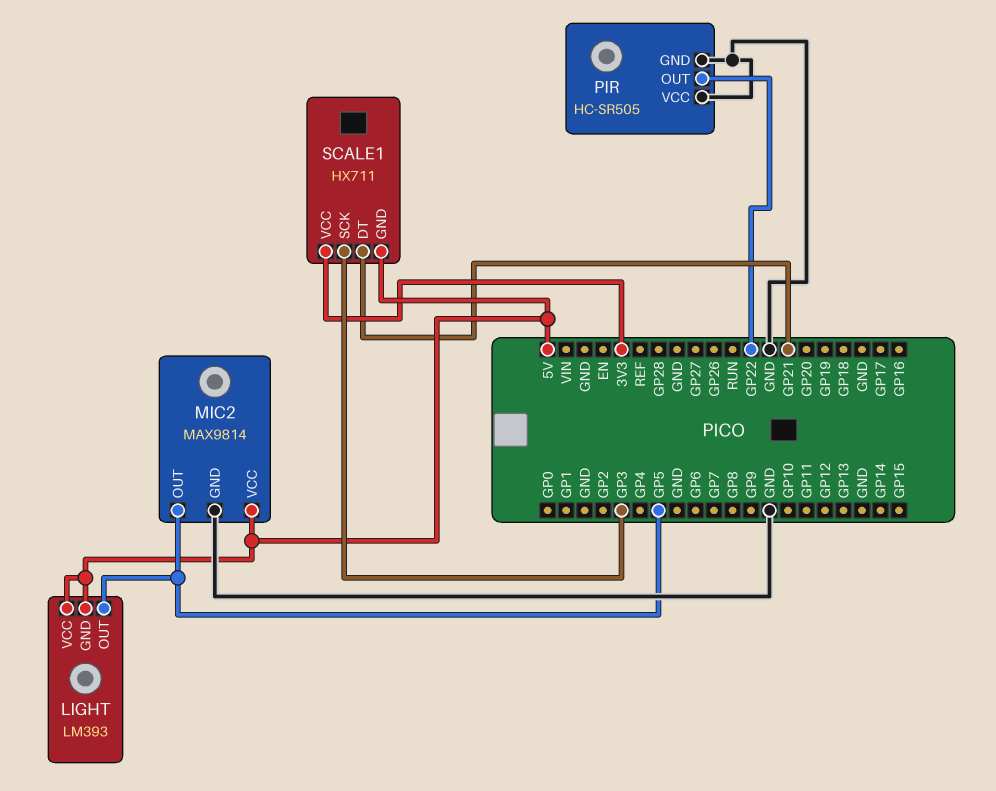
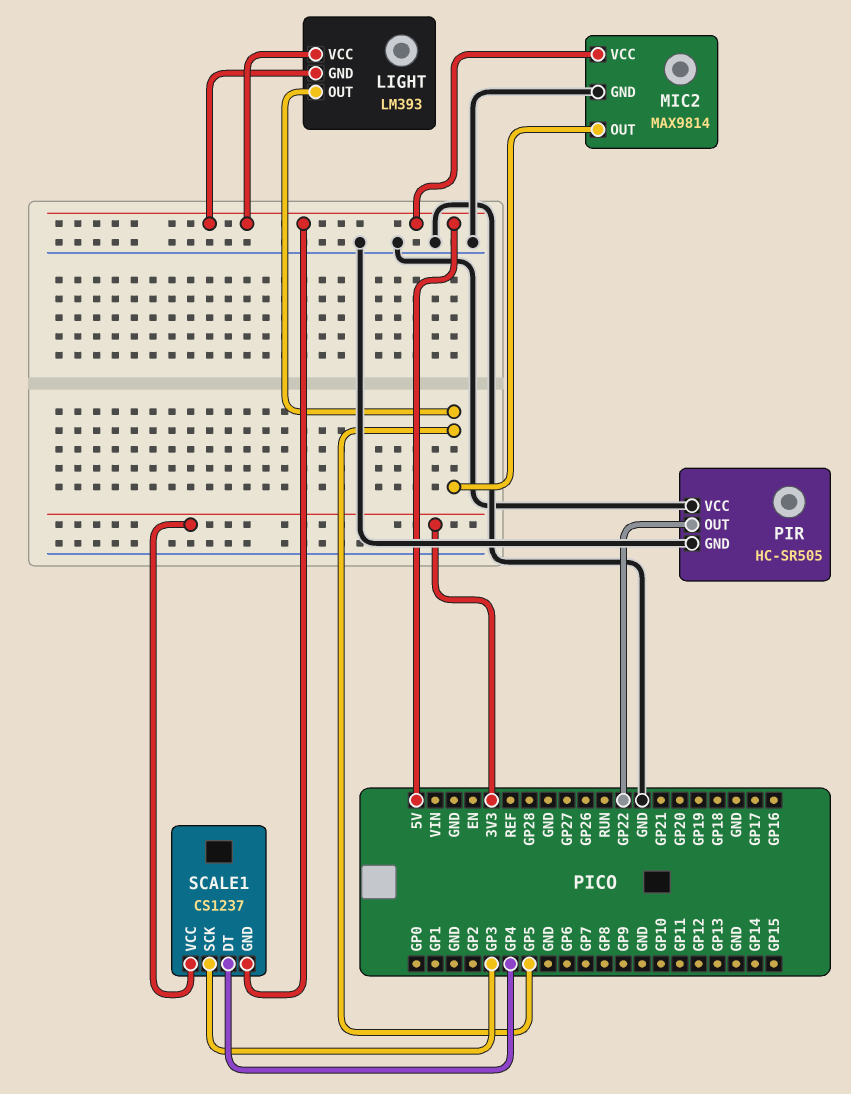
SCALE1: HX711 -> CS1237
SCALE1 pin DT: GP21 -> GP4

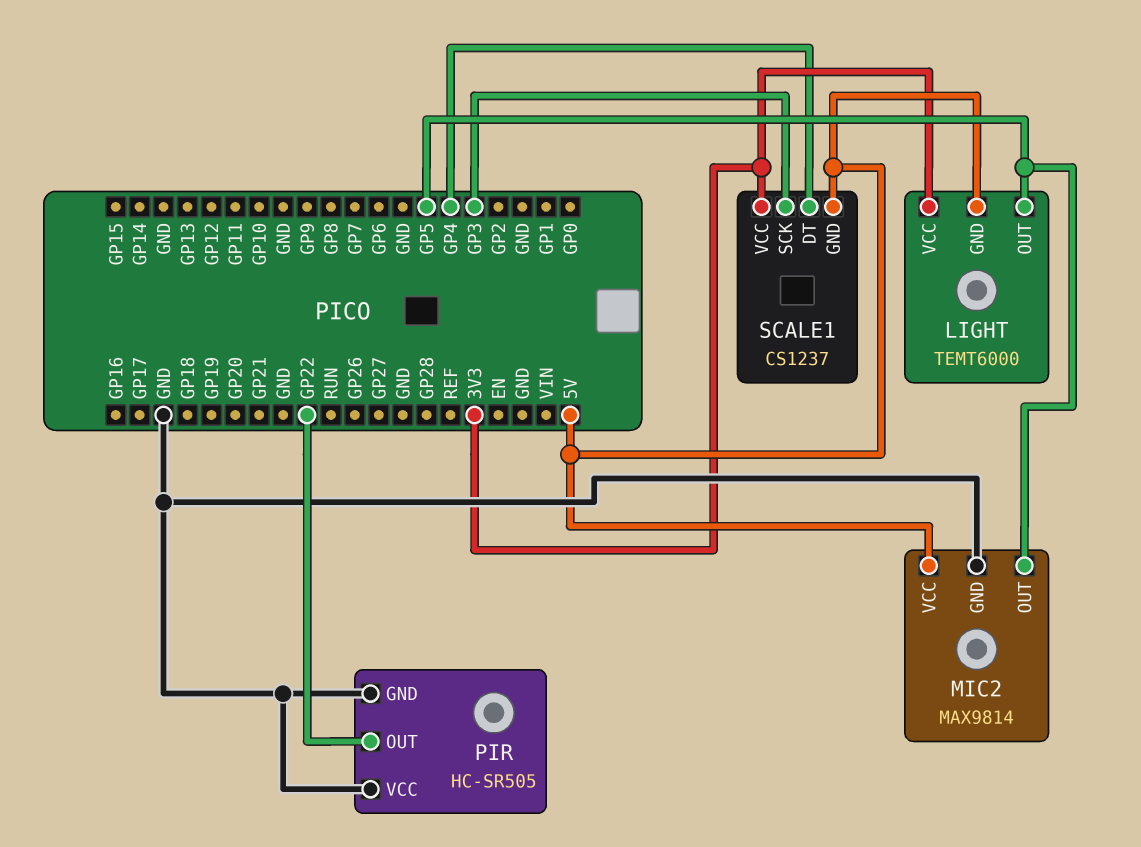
LIGHT: LM393 -> TEMT6000
LIGHT pin VCC: 5V -> 3V3

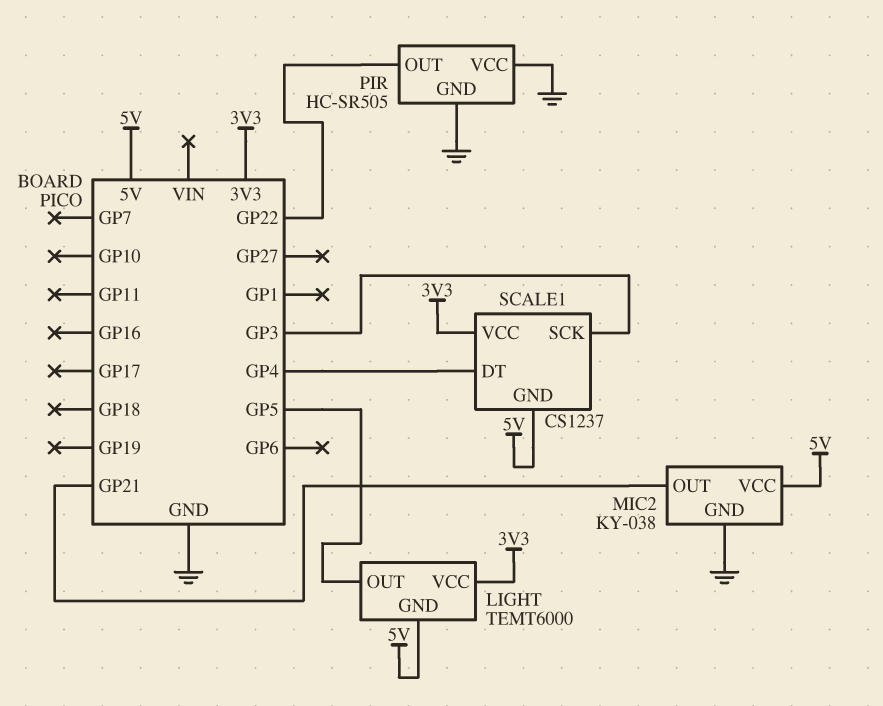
MIC2: MAX9814 -> KY-038
MIC2 pin OUT: GP5 -> GP21

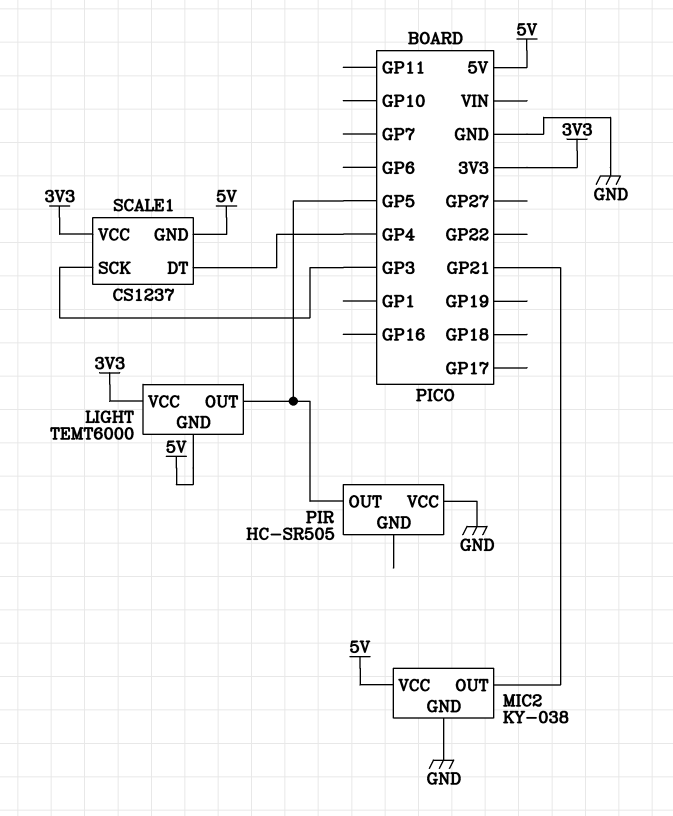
PIR pin GND: GND -> none
PIR pin OUT: GP22 -> GP5

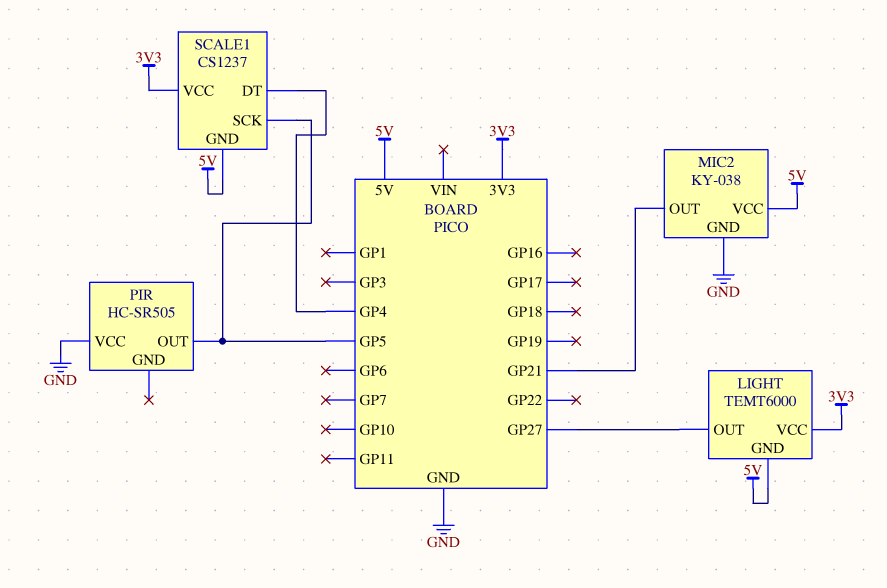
LIGHT pin OUT: GP5 -> GP27
SCALE1 pin SCK: GP3 -> GP5

